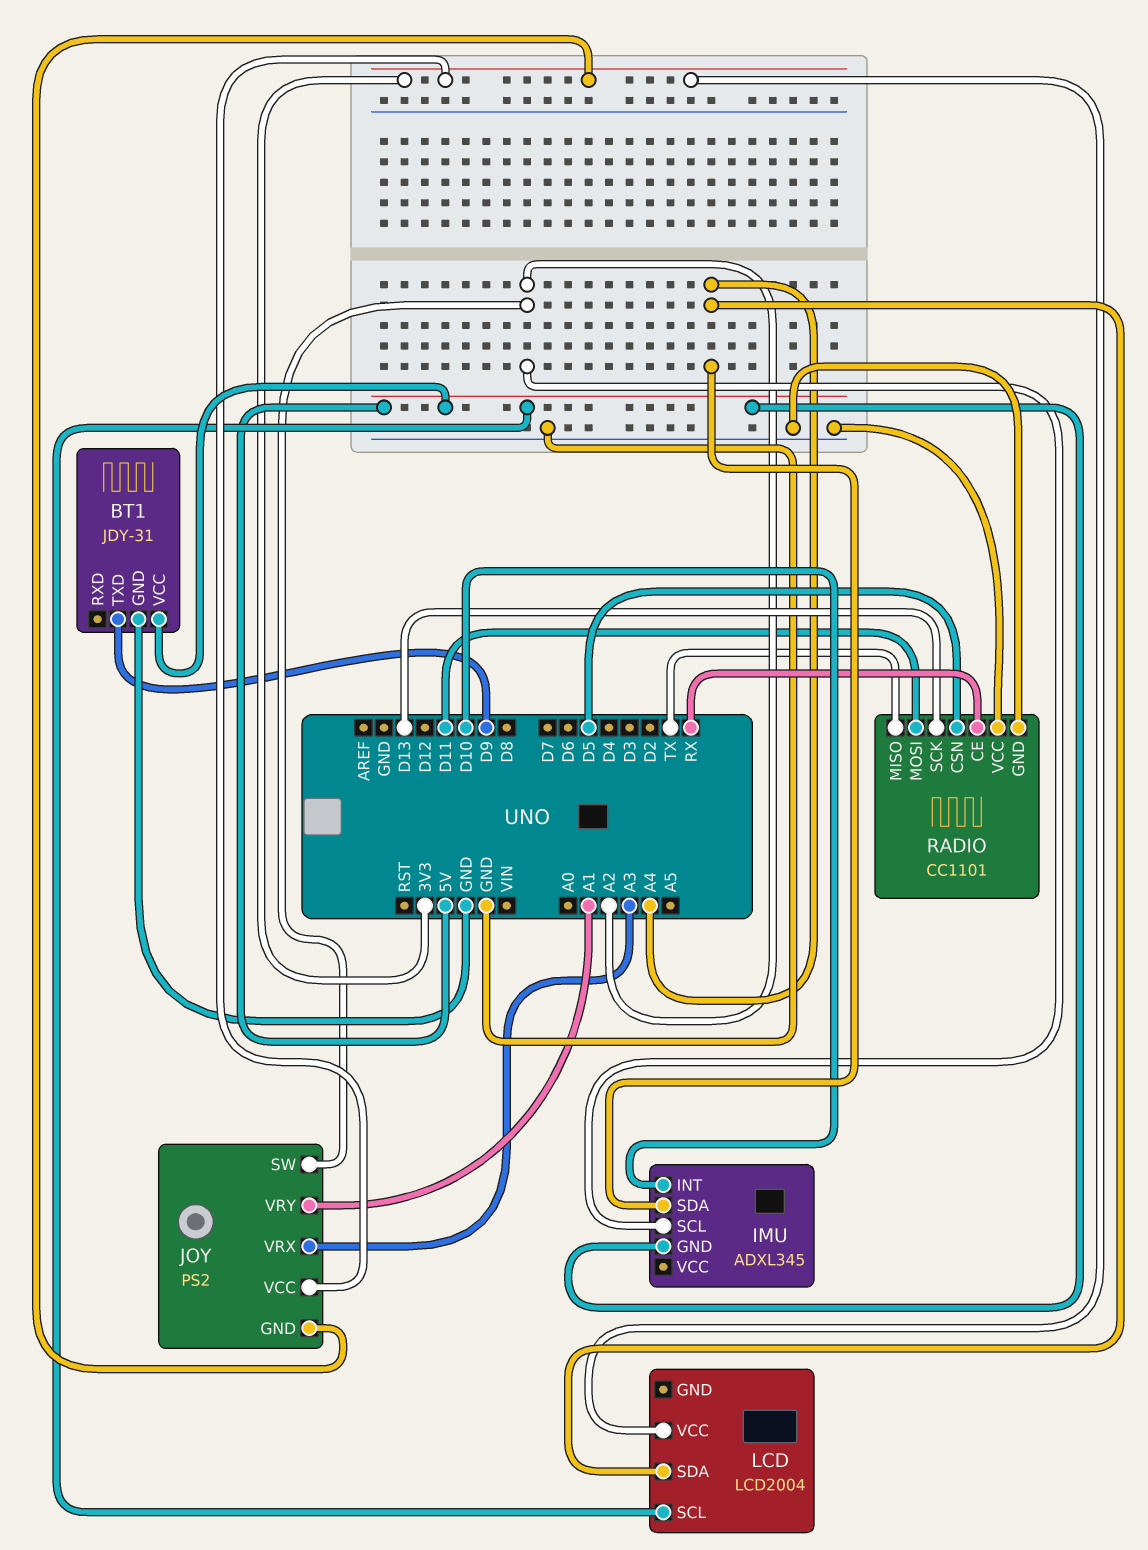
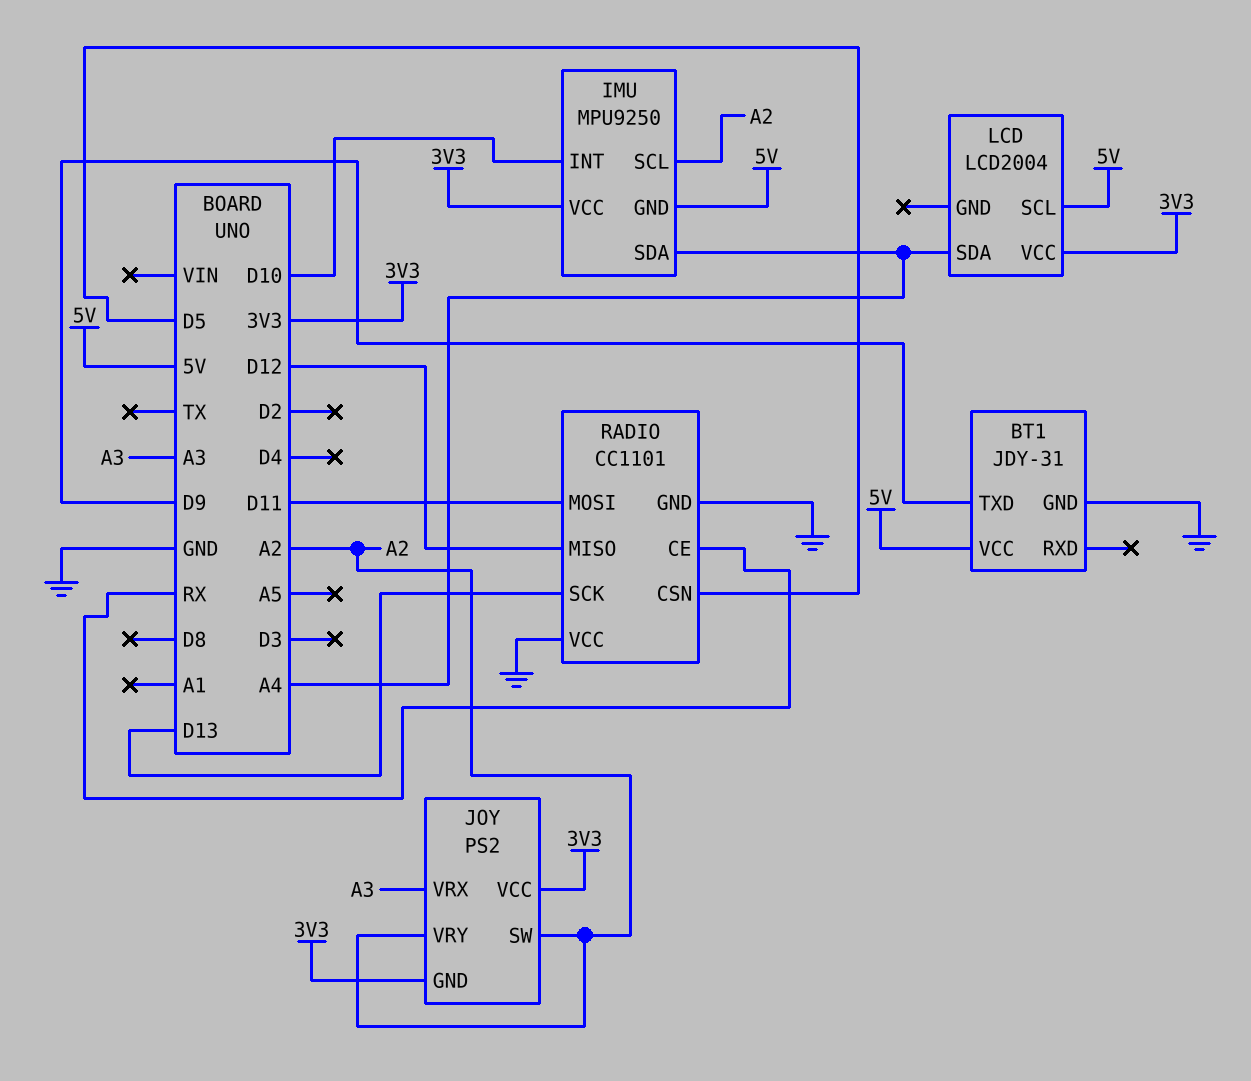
IMU: ADXL345 -> MPU9250
IMU pin VCC: none -> 3V3
JOY pin VRY: A1 -> A2
RADIO pin MISO: TX -> D12

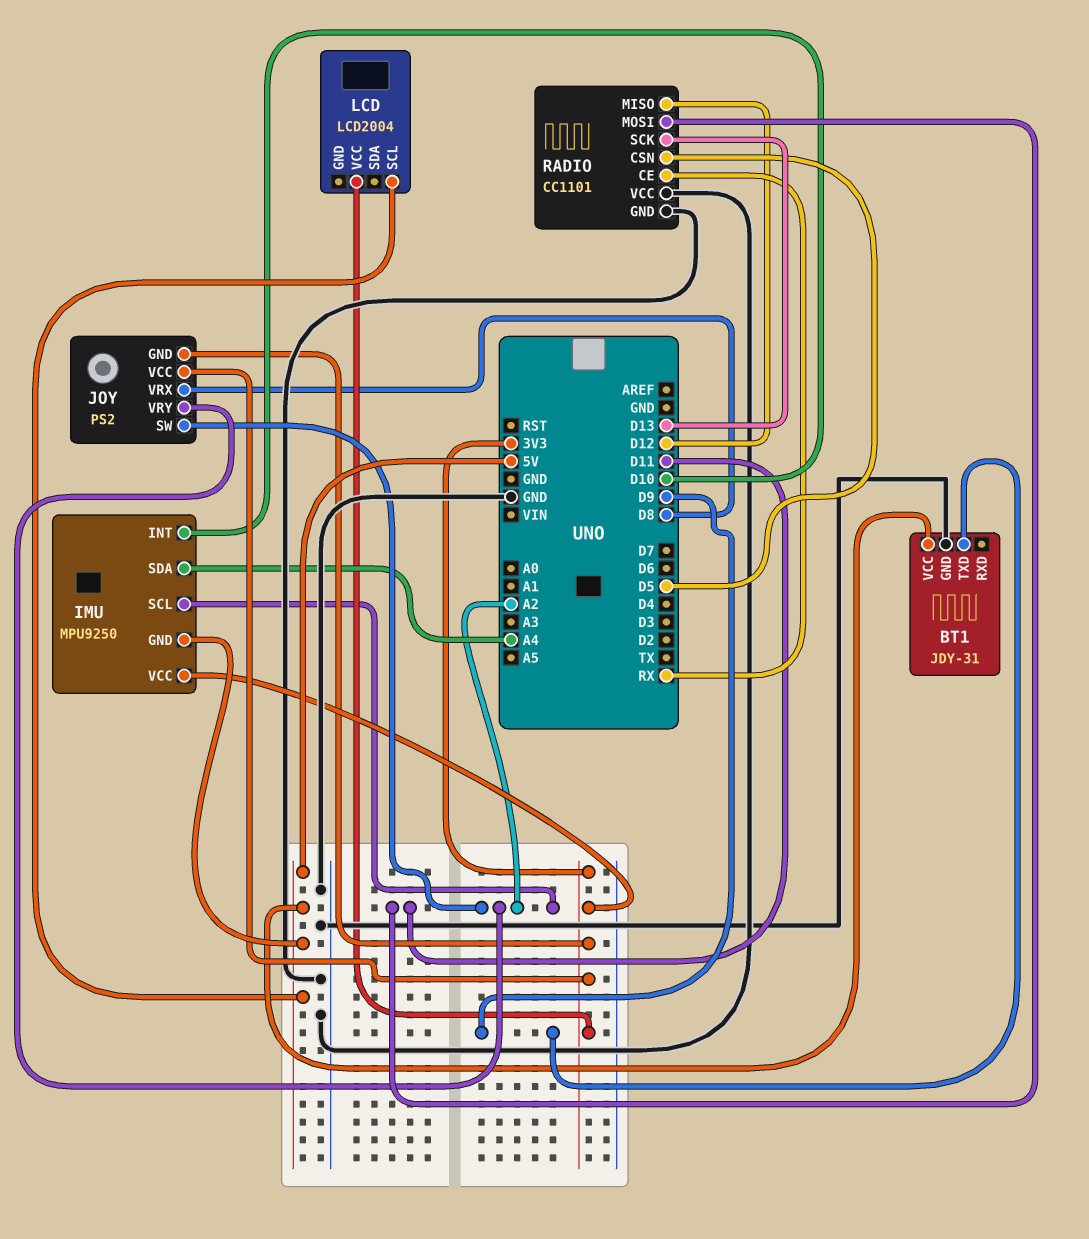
JOY pin VRX: A3 -> D8
LCD pin SDA: A4 -> none

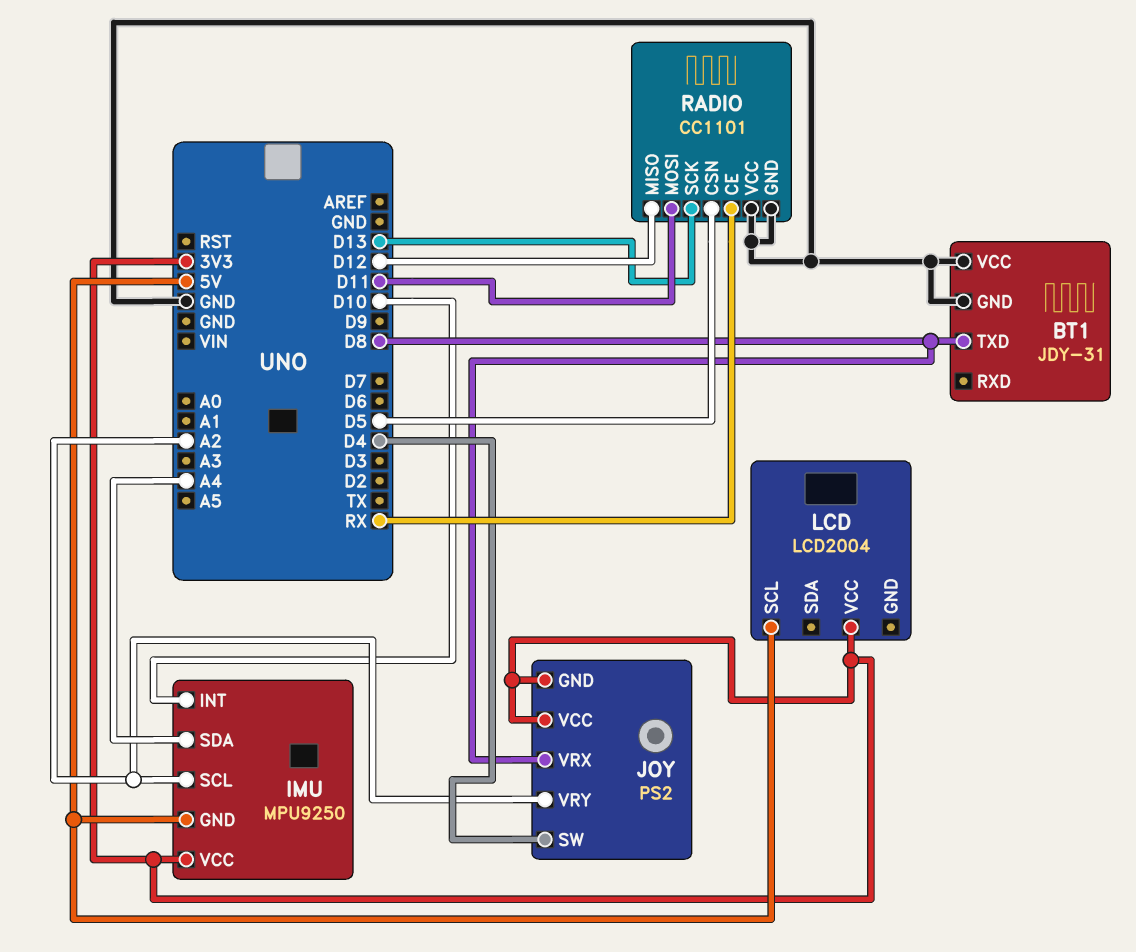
BT1 pin TXD: D9 -> D8
BT1 pin VCC: 5V -> GND
JOY pin SW: A2 -> D4

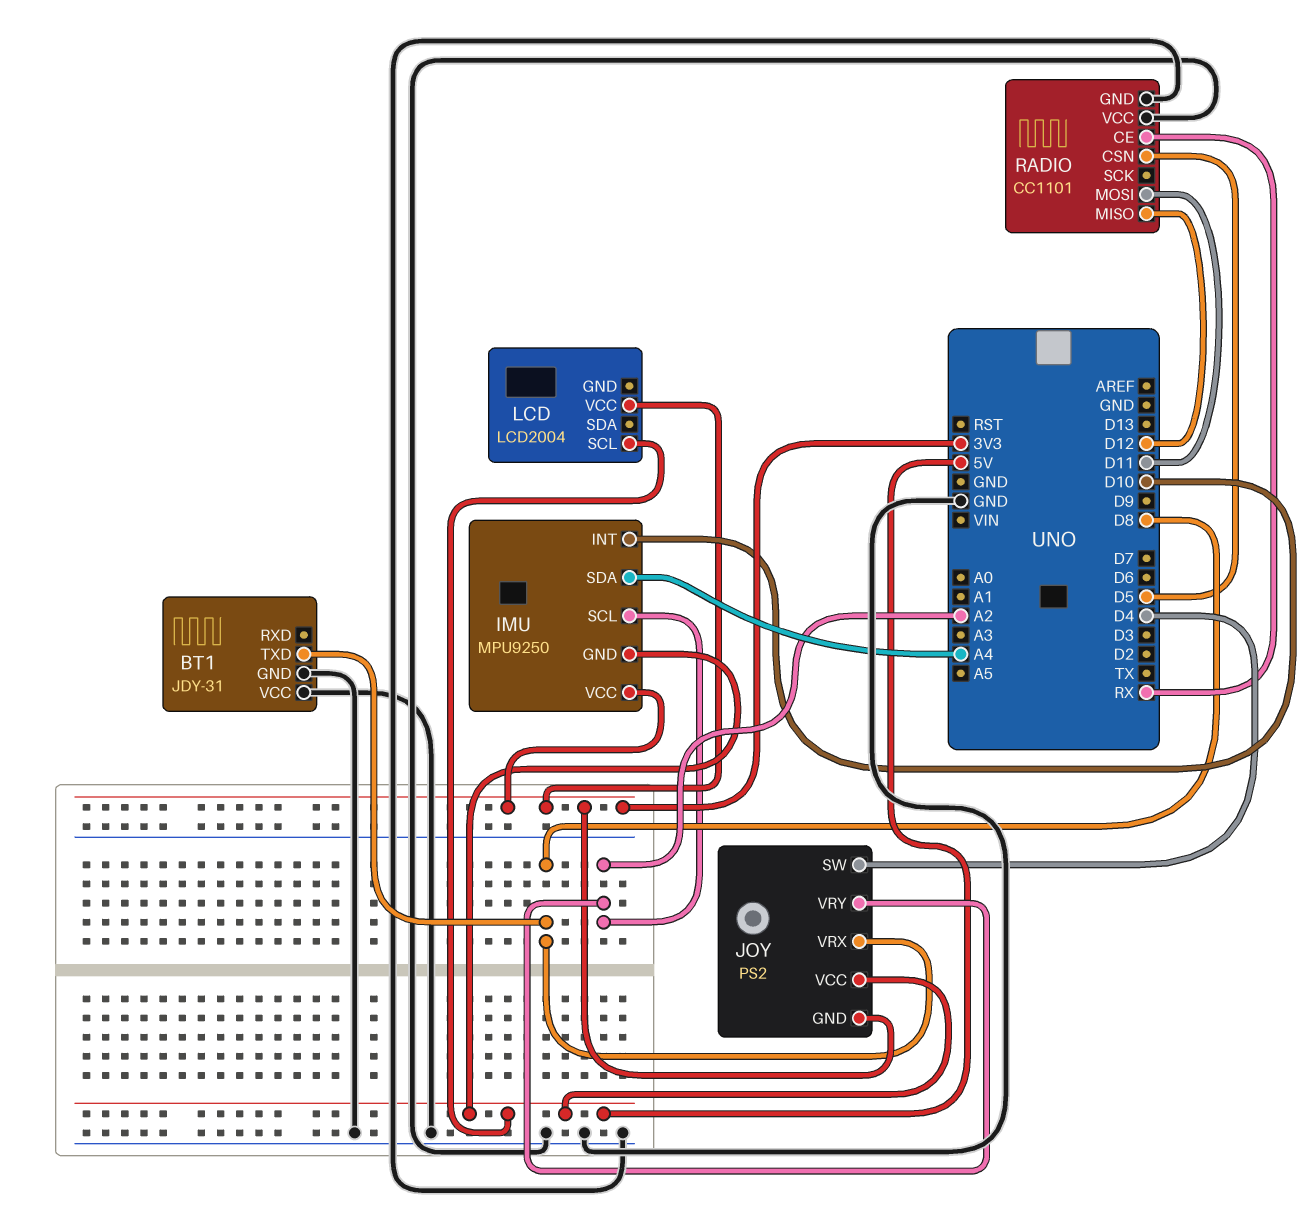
JOY pin VCC: 3V3 -> 5V
RADIO pin SCK: D13 -> none

